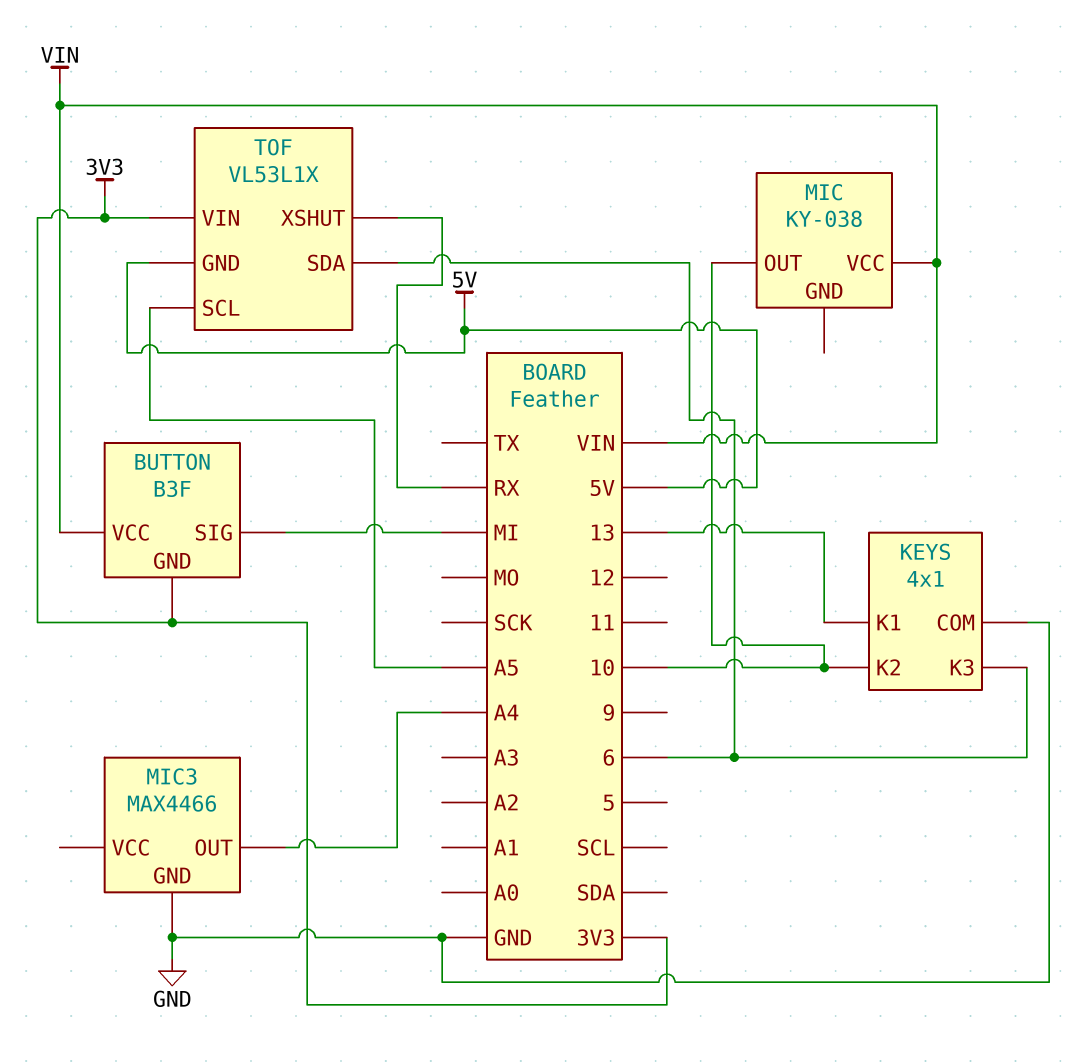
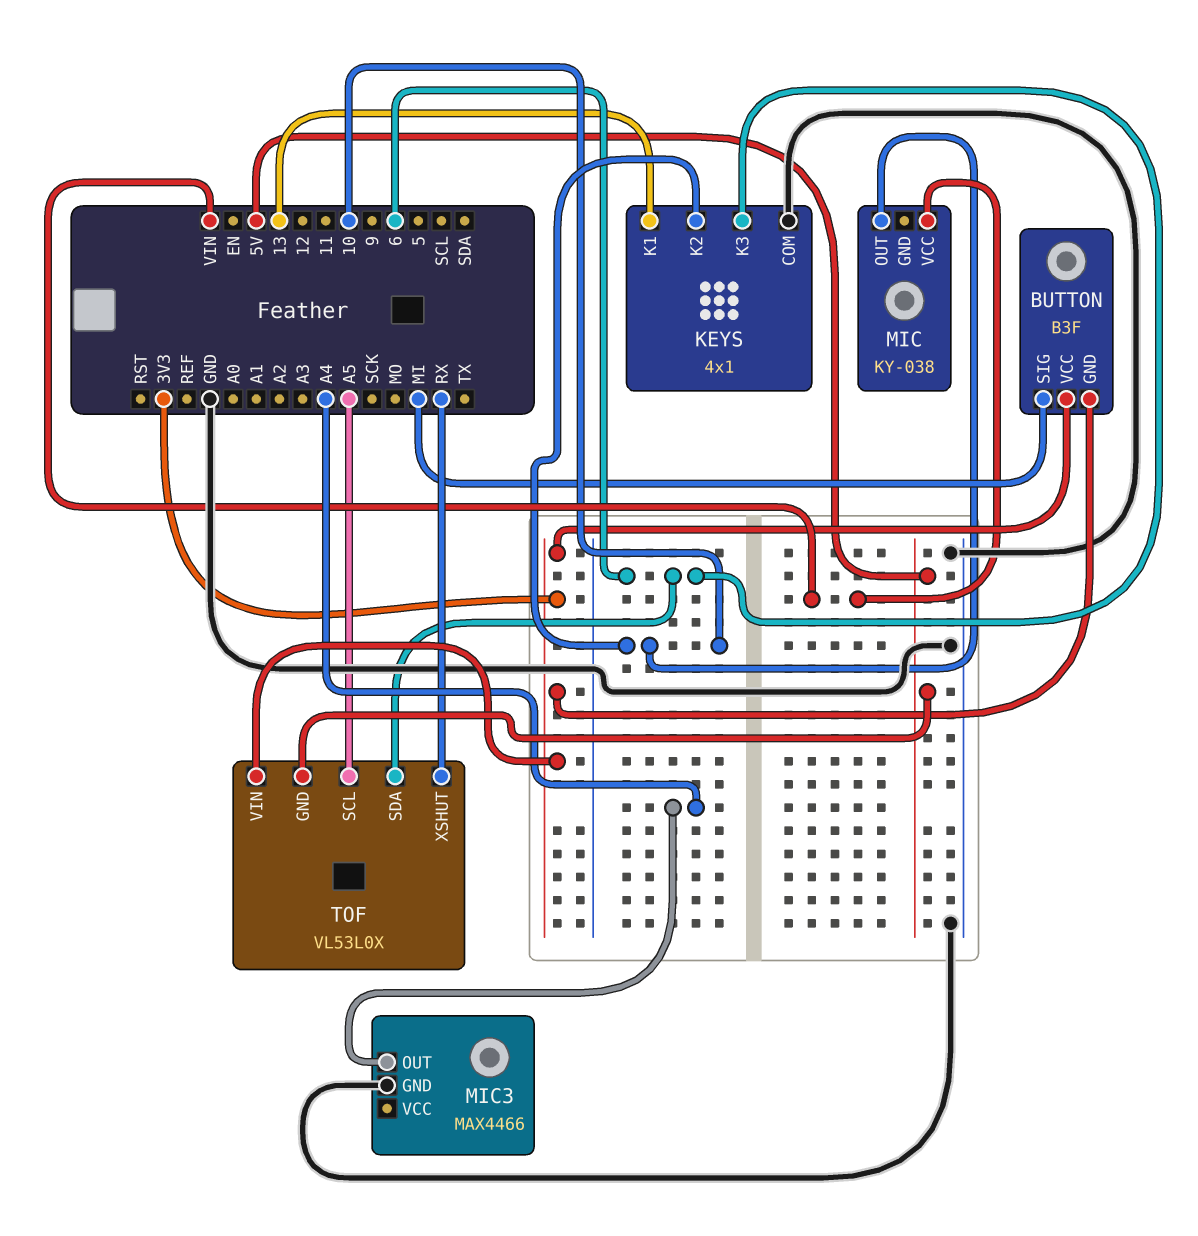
BUTTON pin VCC: VIN -> 3V3
TOF: VL53L1X -> VL53L0X

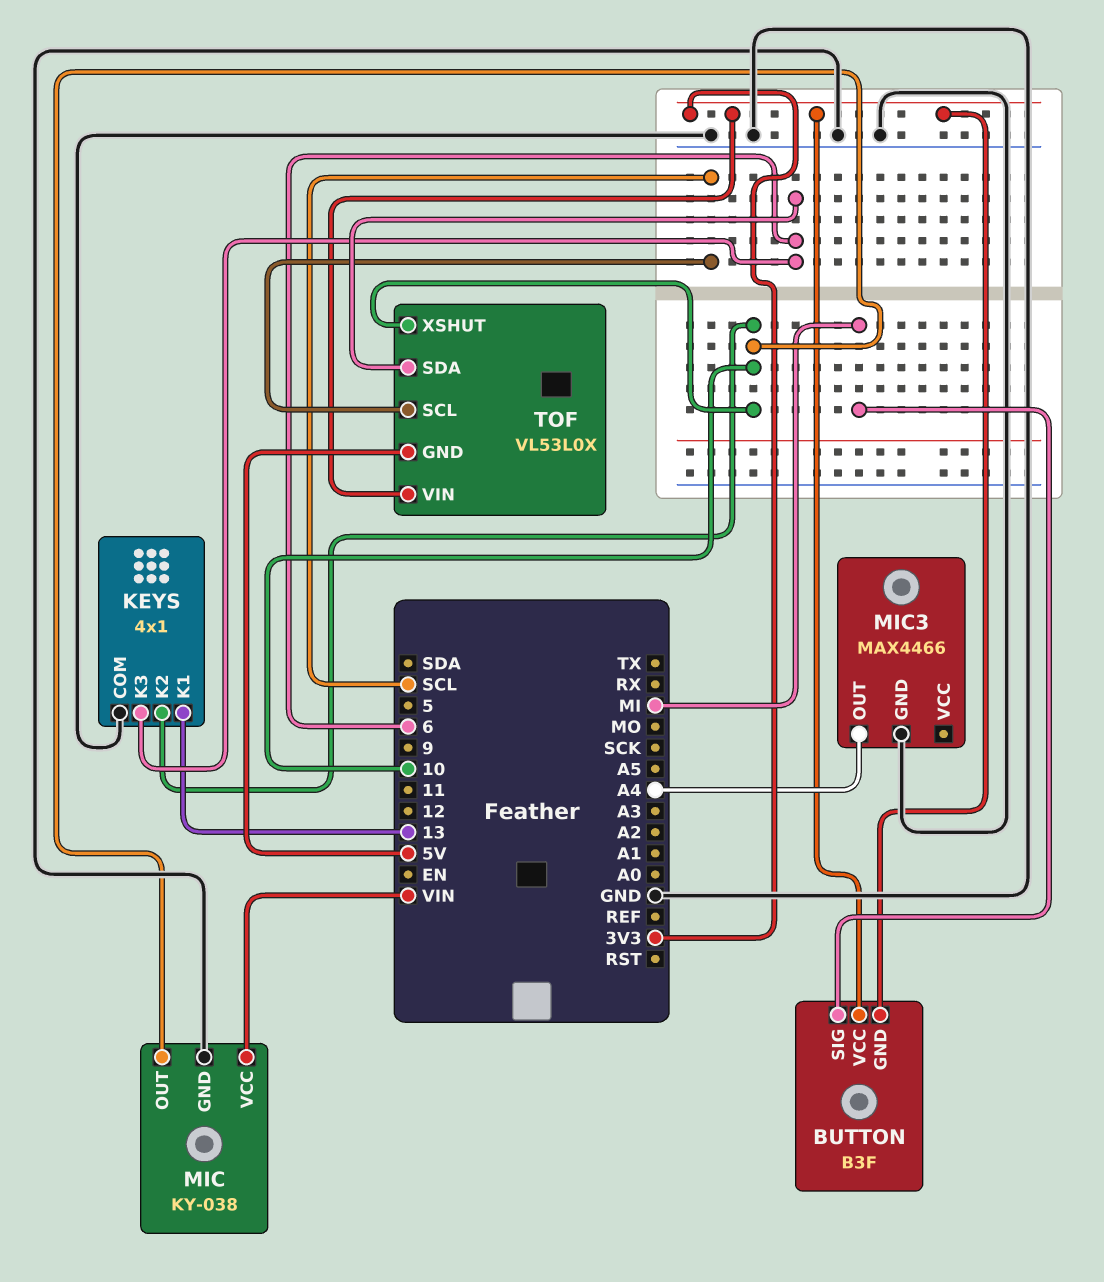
MIC pin GND: none -> GND
TOF pin SCL: A5 -> SCL
TOF pin XSHUT: RX -> 10

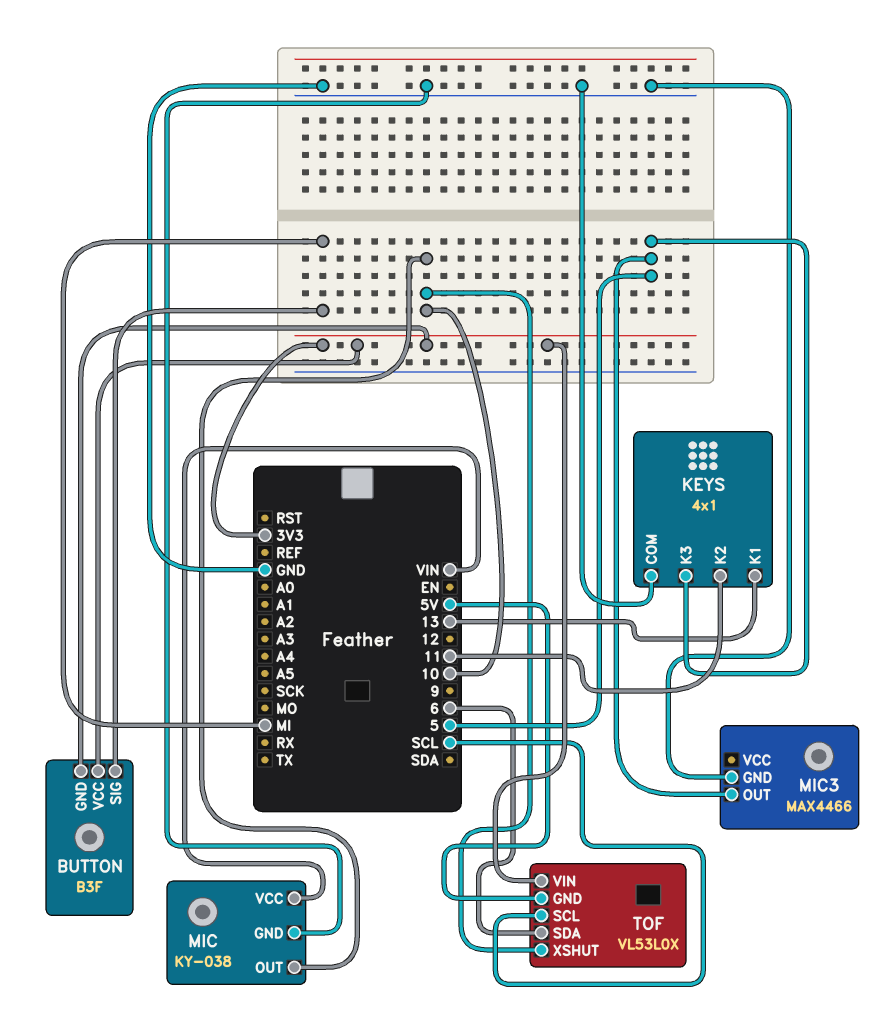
KEYS pin K2: 10 -> 11
KEYS pin K3: 6 -> 5
MIC3 pin OUT: A4 -> 5

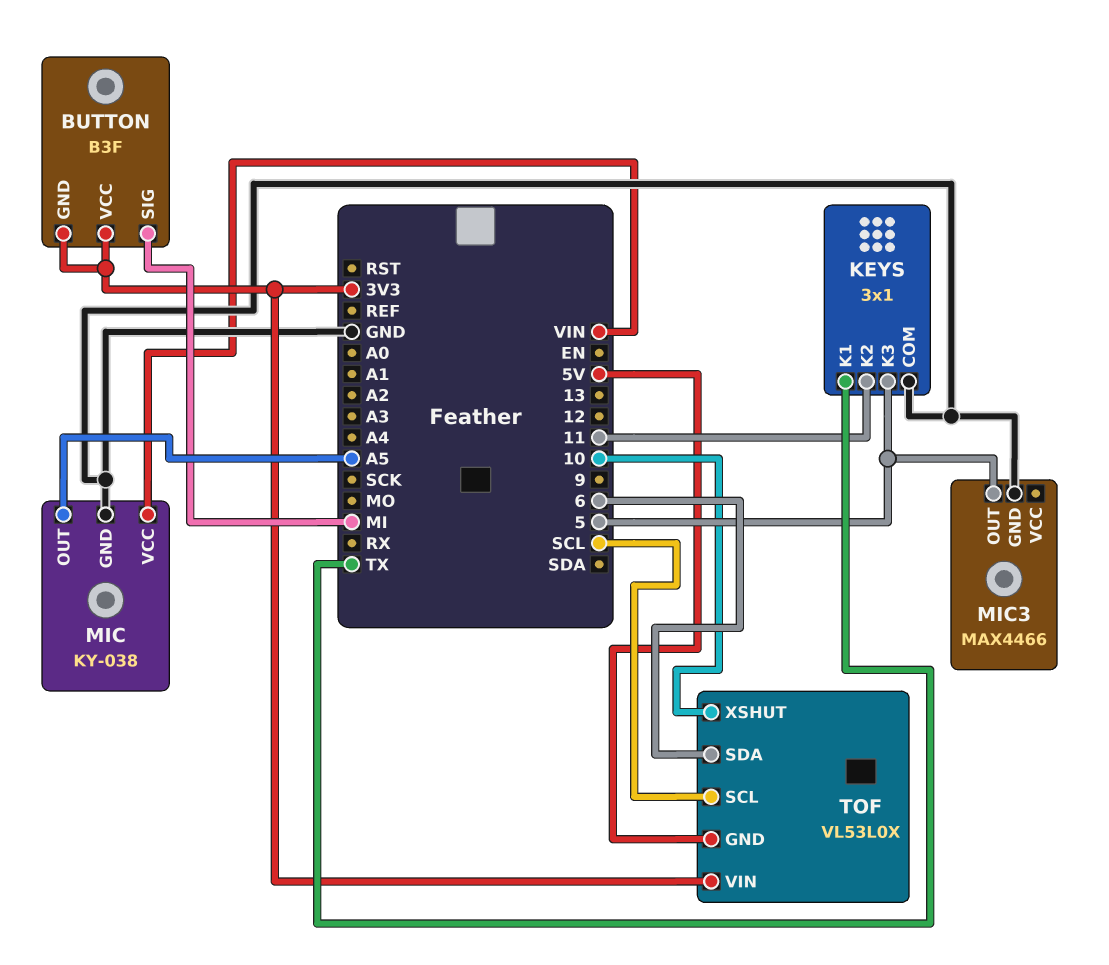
KEYS: 4x1 -> 3x1
KEYS pin K1: 13 -> TX
MIC pin OUT: 10 -> A5

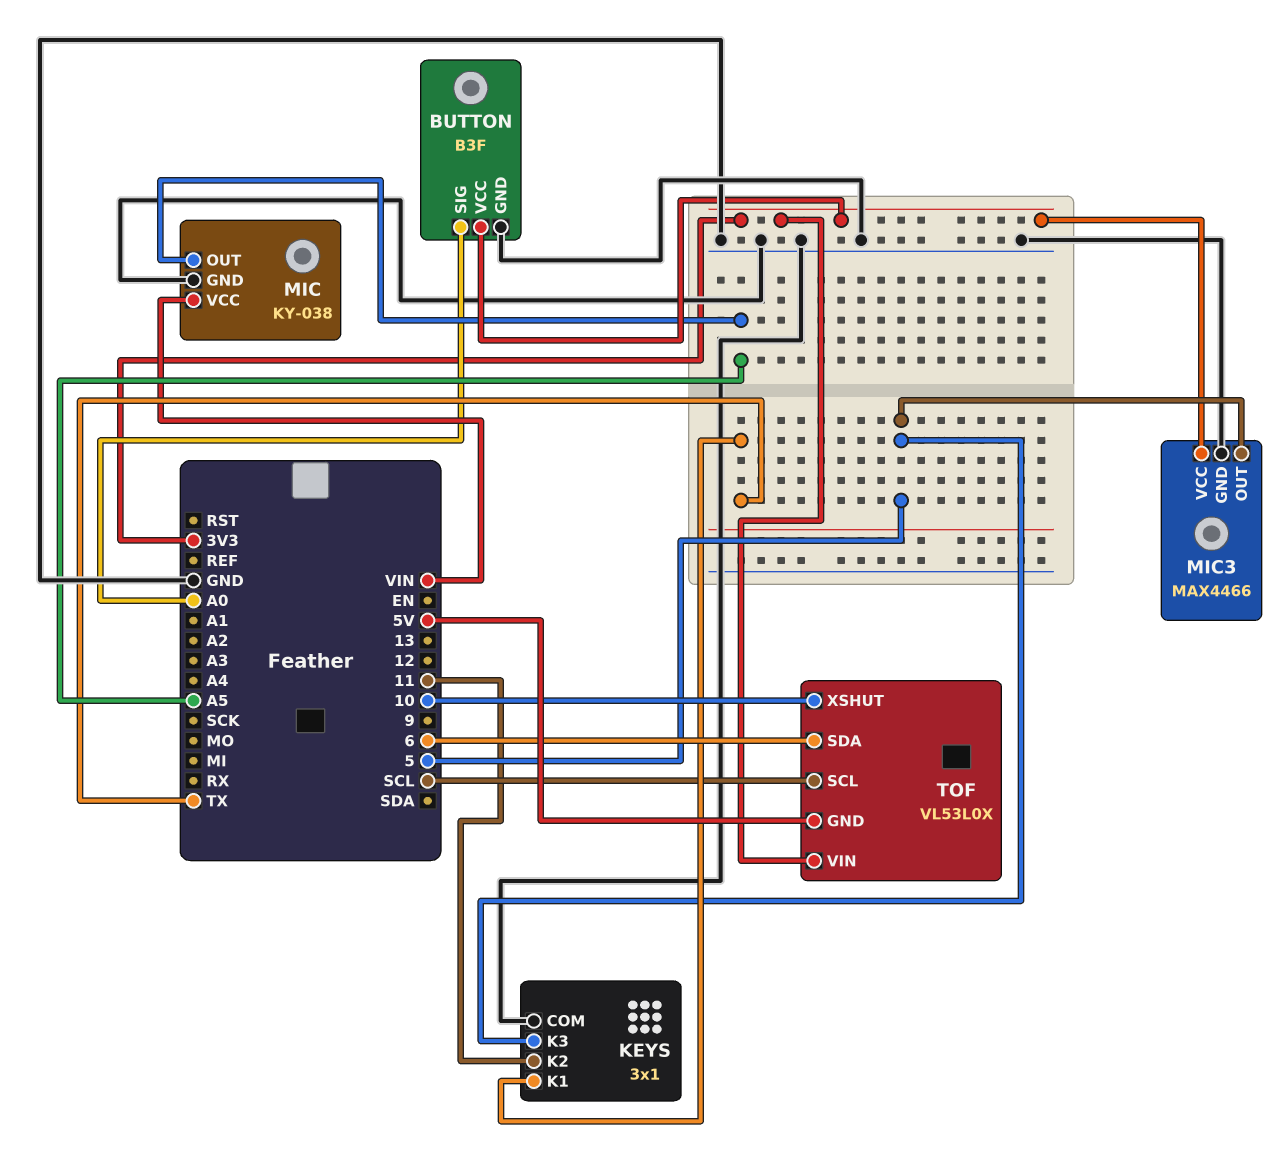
BUTTON pin GND: 3V3 -> GND
BUTTON pin SIG: MI -> A0
MIC3 pin VCC: none -> 3V3

